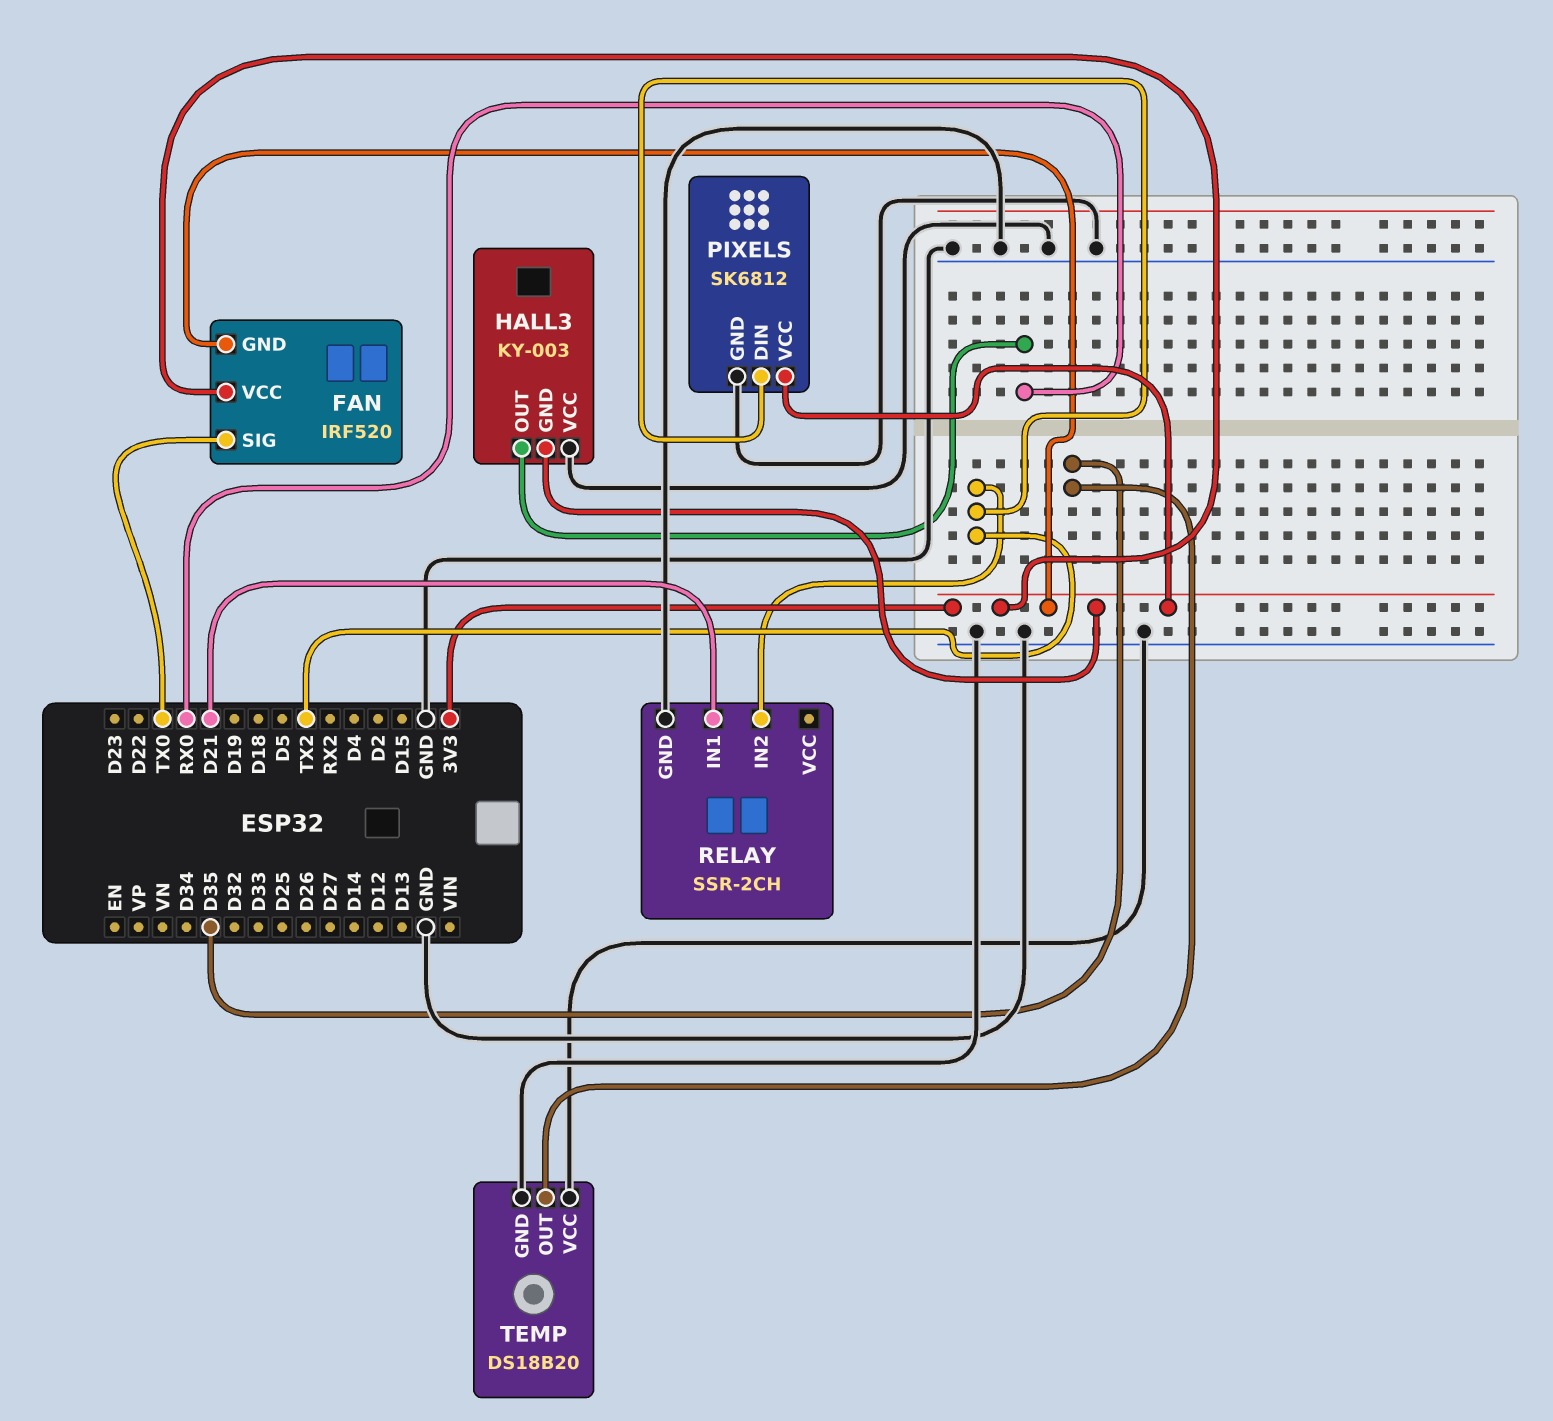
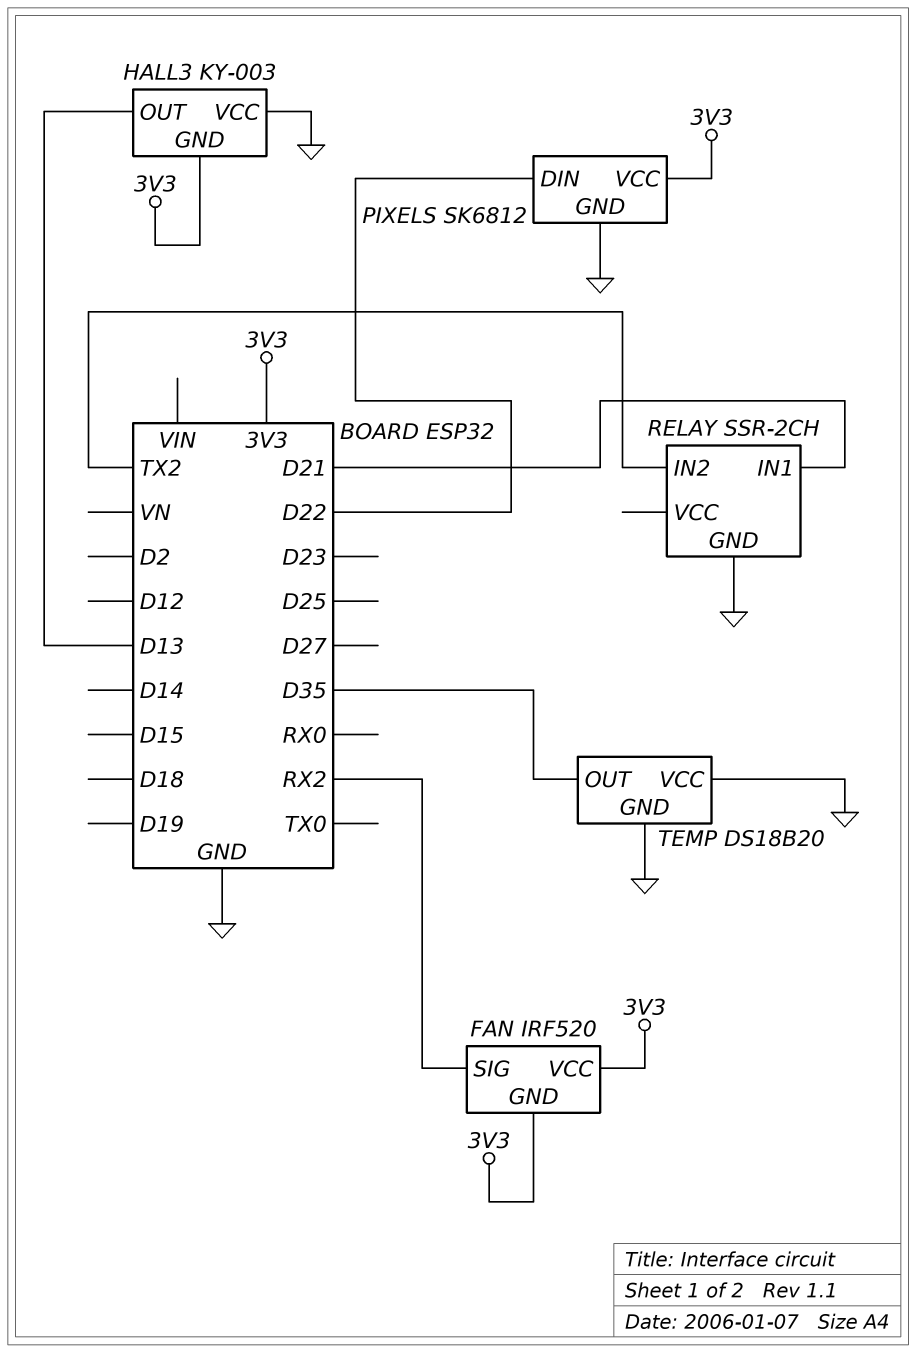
FAN pin SIG: TX0 -> RX2
HALL3 pin OUT: RX0 -> D13
PIXELS pin DIN: TX2 -> D22

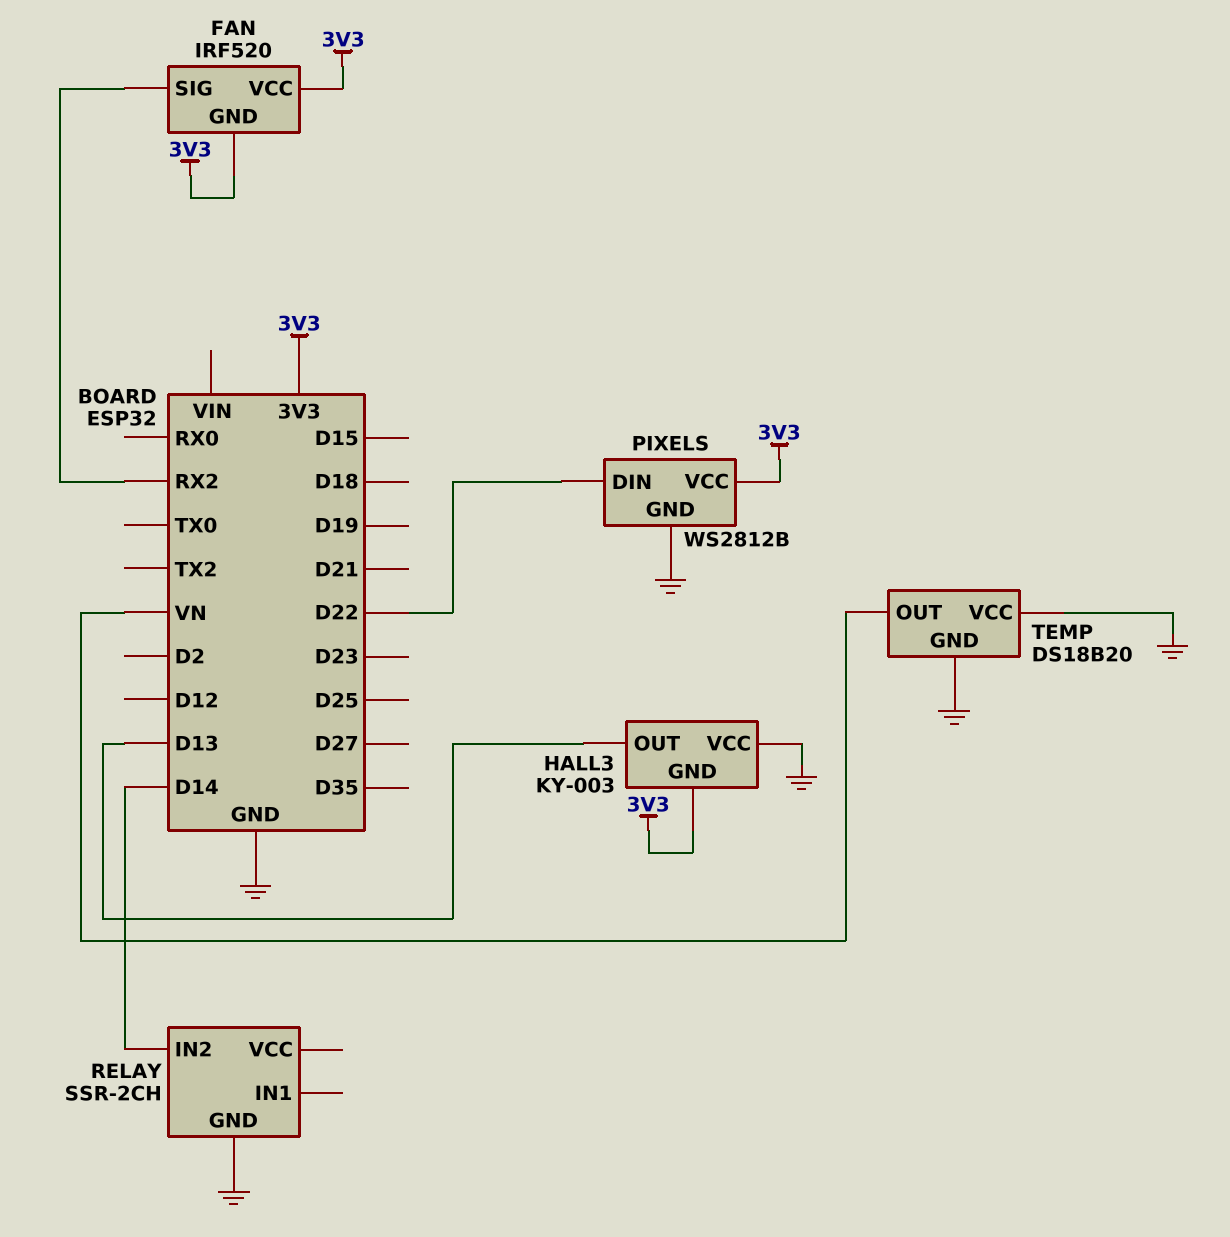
PIXELS: SK6812 -> WS2812B
RELAY pin IN1: D21 -> none
RELAY pin IN2: TX2 -> D14
TEMP pin OUT: D35 -> VN

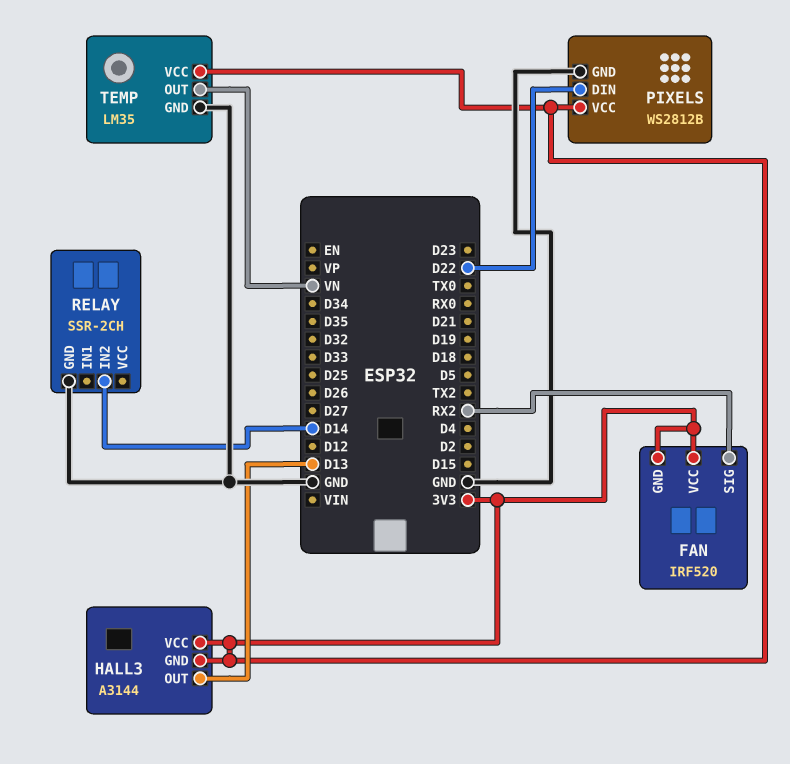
HALL3: KY-003 -> A3144
HALL3 pin VCC: GND -> 3V3
TEMP: DS18B20 -> LM35
TEMP pin VCC: GND -> 3V3

